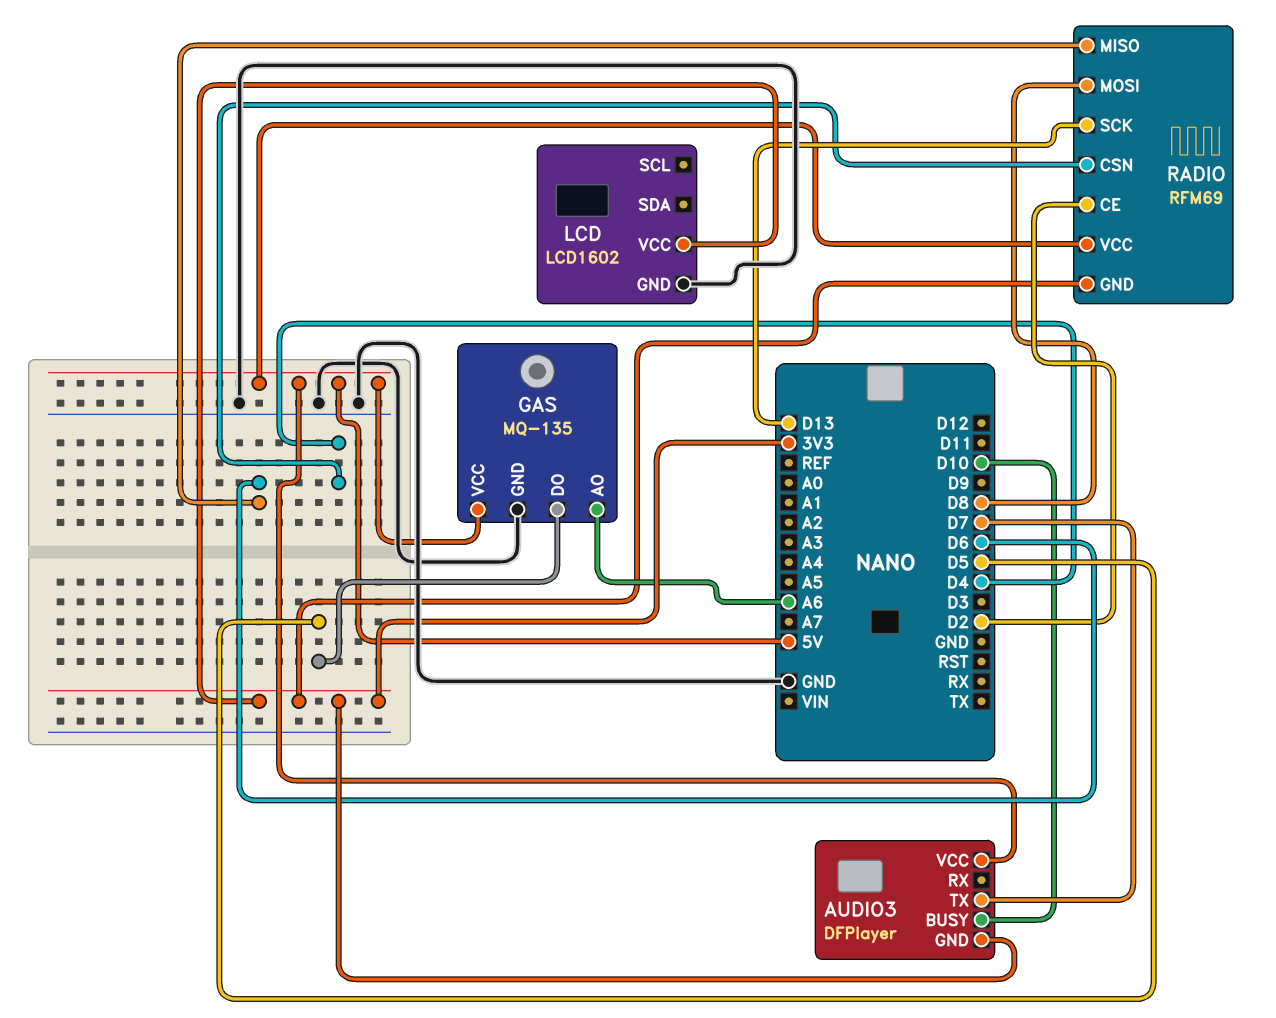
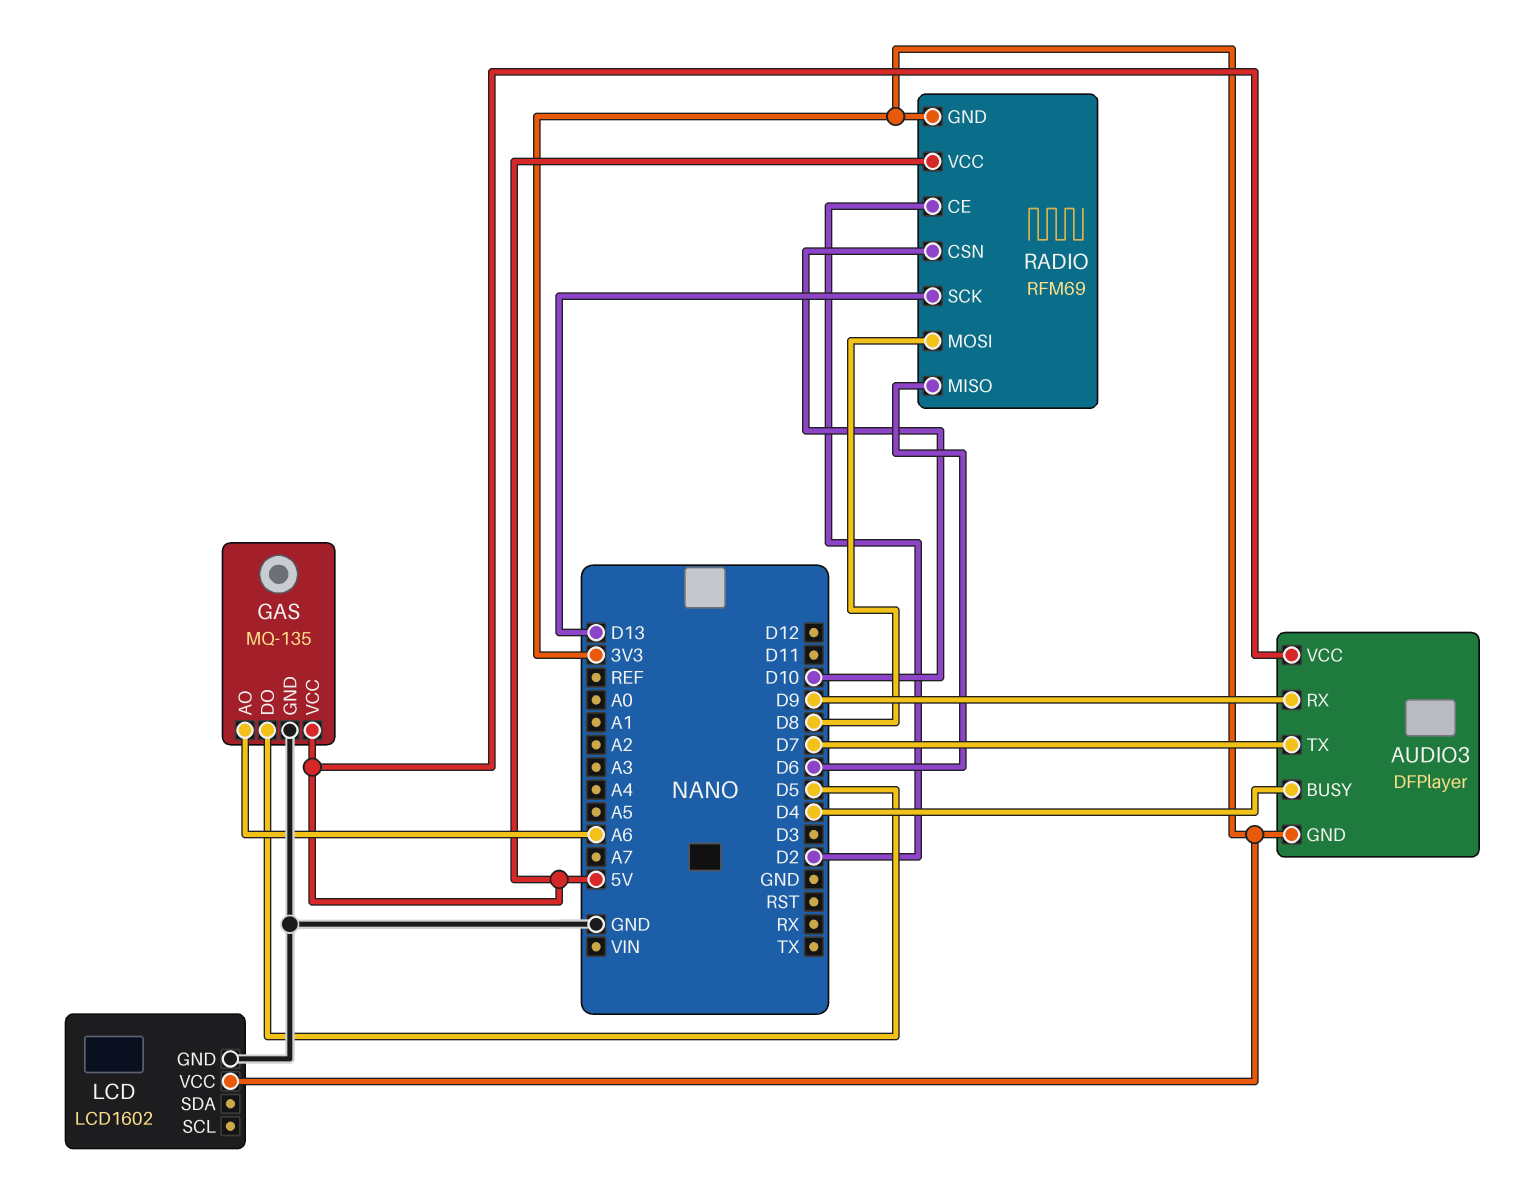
AUDIO3 pin BUSY: D10 -> D4
AUDIO3 pin RX: none -> D9
RADIO pin CSN: D4 -> D10

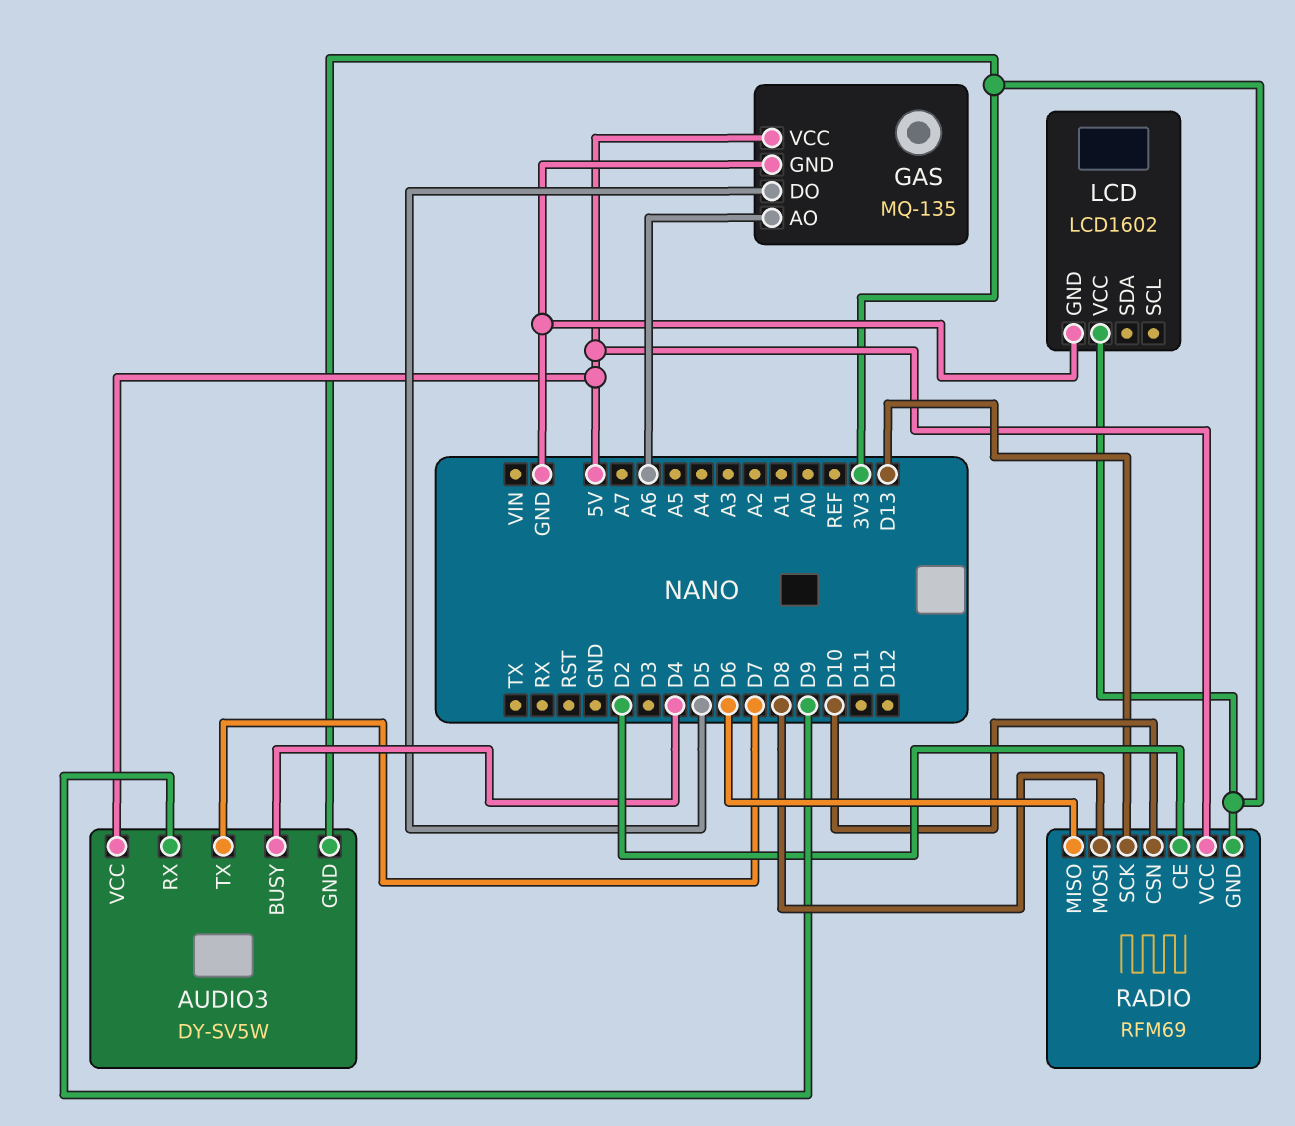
AUDIO3: DFPlayer -> DY-SV5W

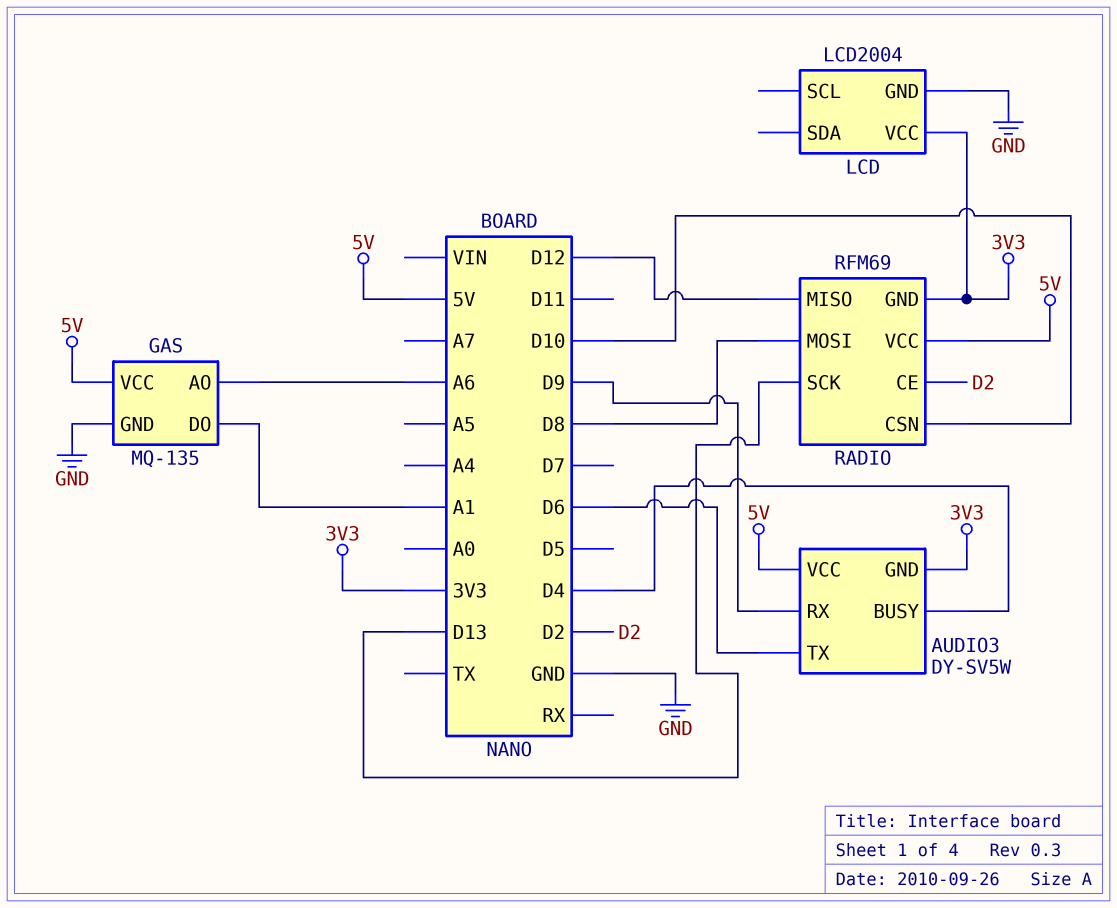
AUDIO3 pin TX: D7 -> D6
GAS pin DO: D5 -> A1
LCD: LCD1602 -> LCD2004
RADIO pin MISO: D6 -> D12

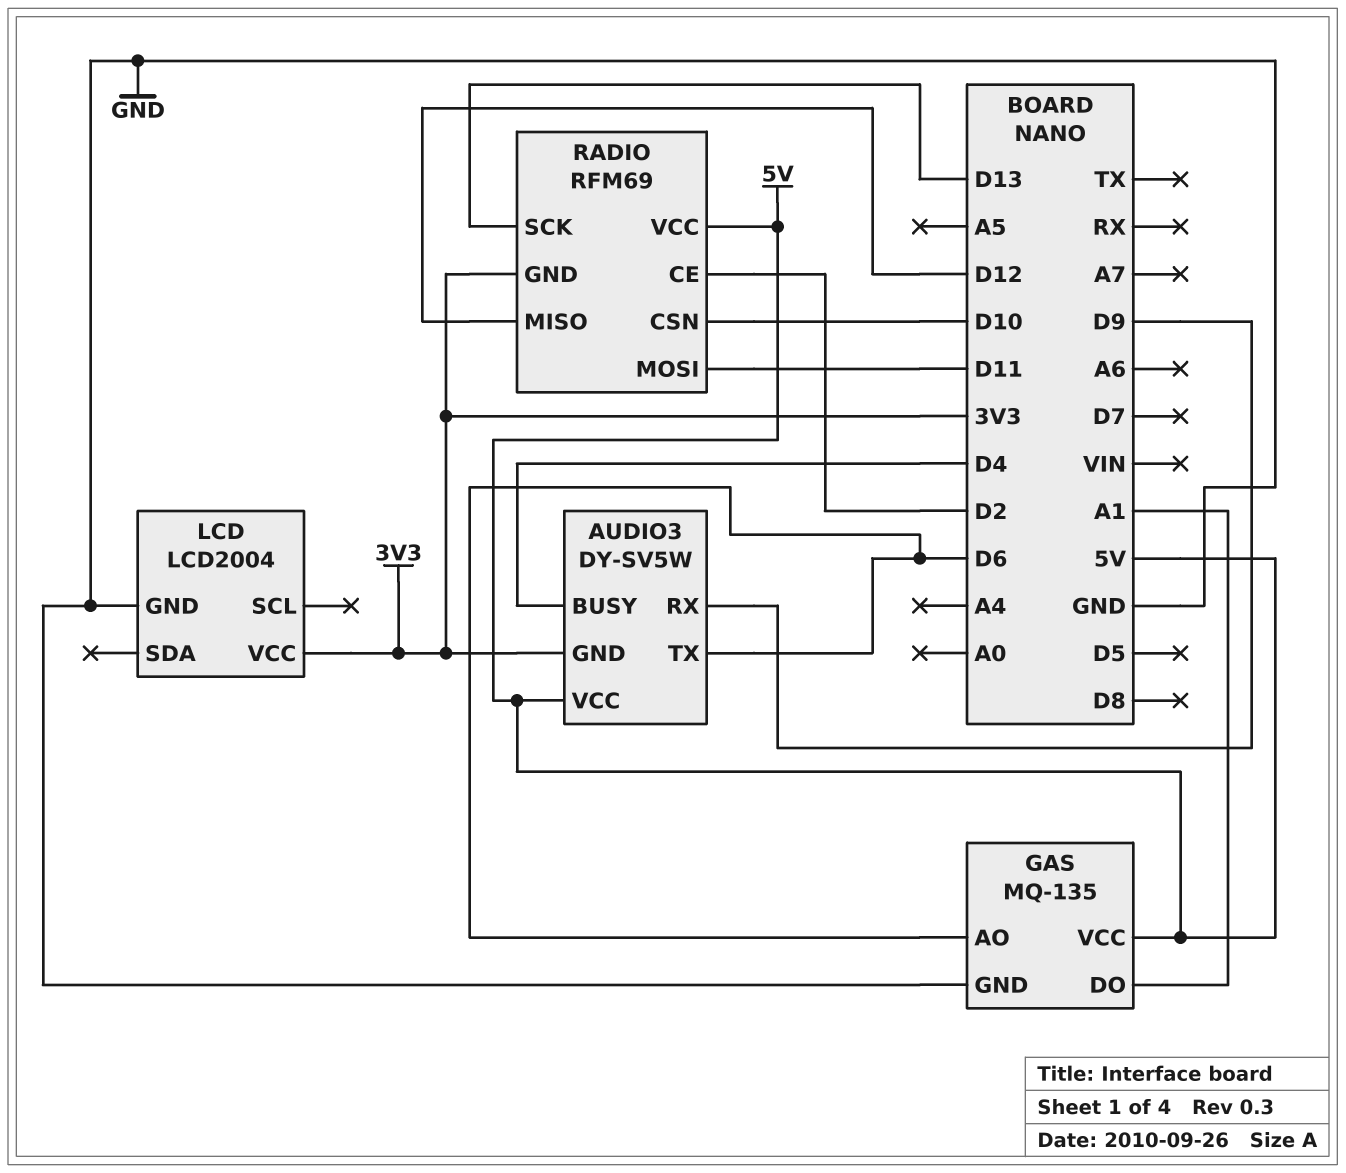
GAS pin AO: A6 -> D6
RADIO pin MOSI: D8 -> D11

